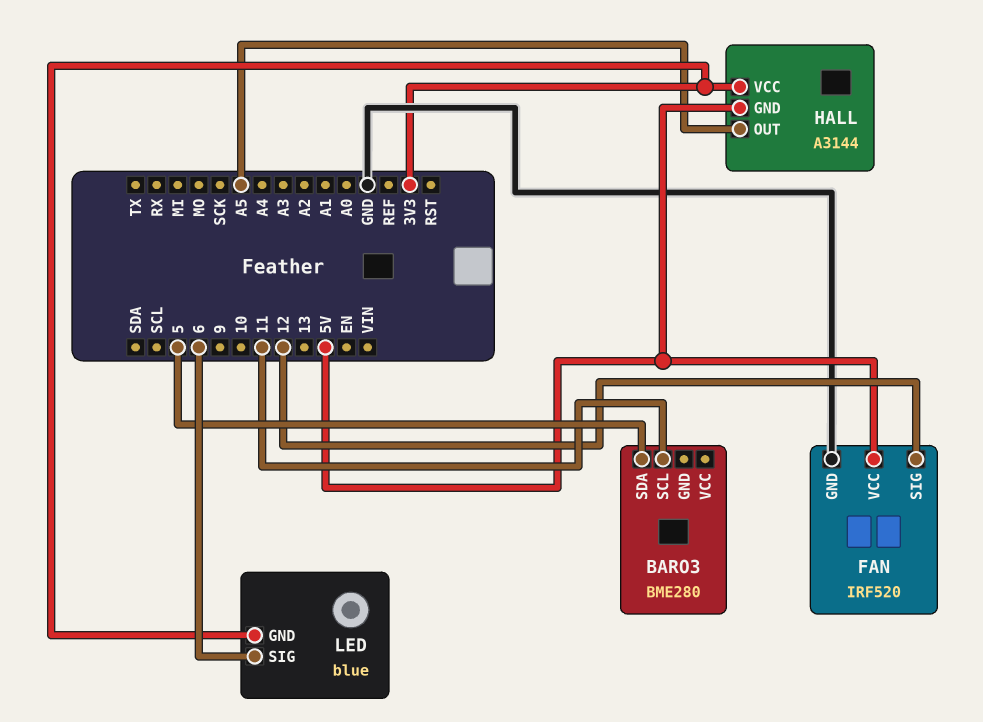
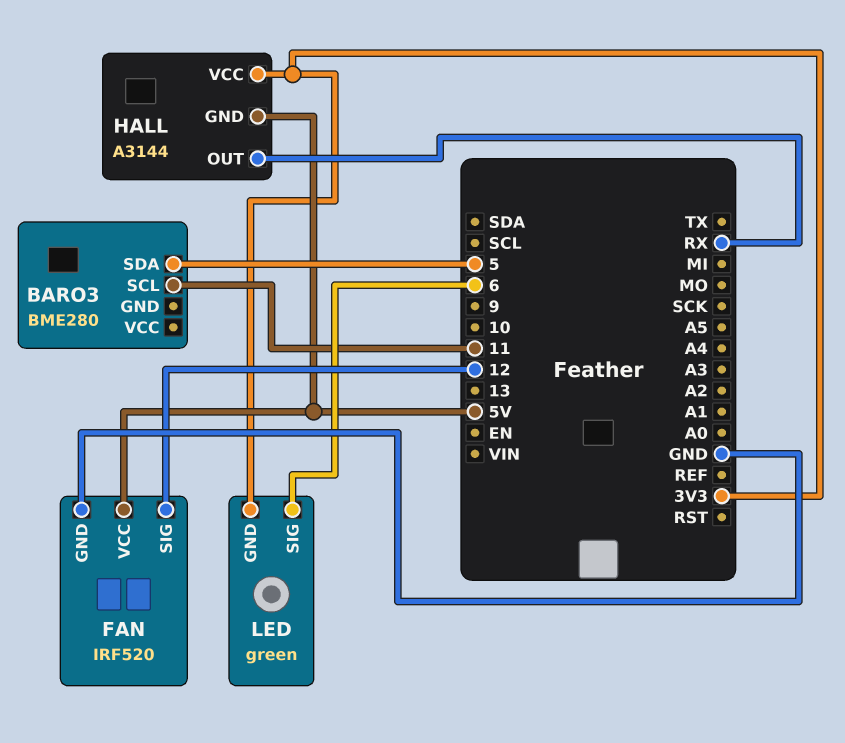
HALL pin OUT: A5 -> RX
LED: blue -> green

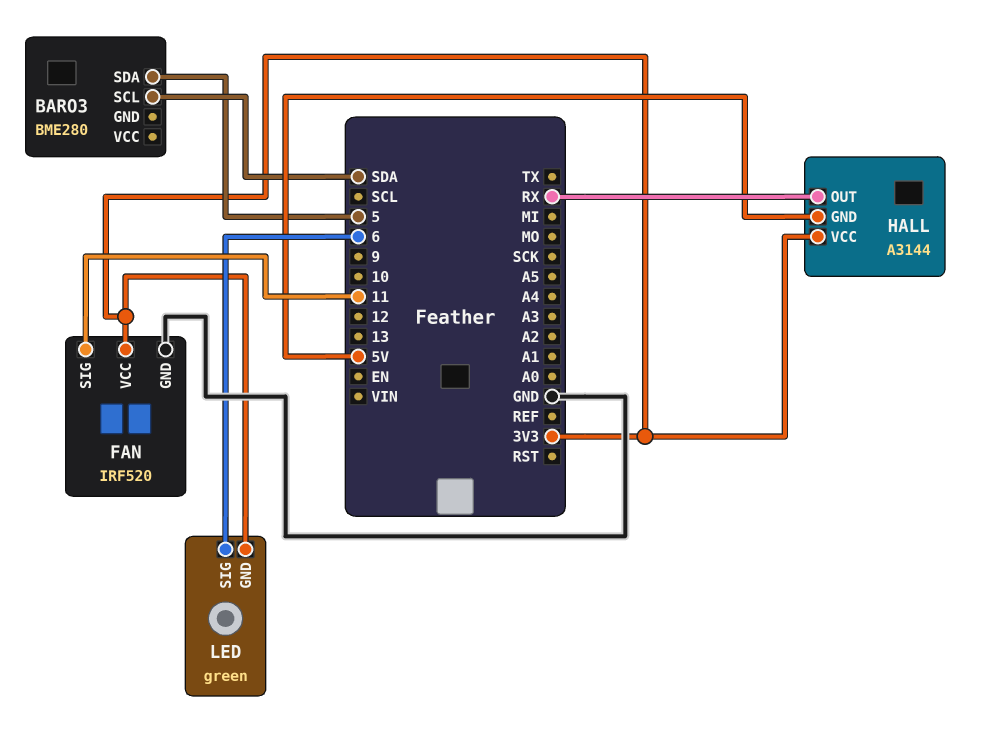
BARO3 pin SCL: 11 -> SDA
FAN pin SIG: 12 -> 11
FAN pin VCC: 5V -> 3V3

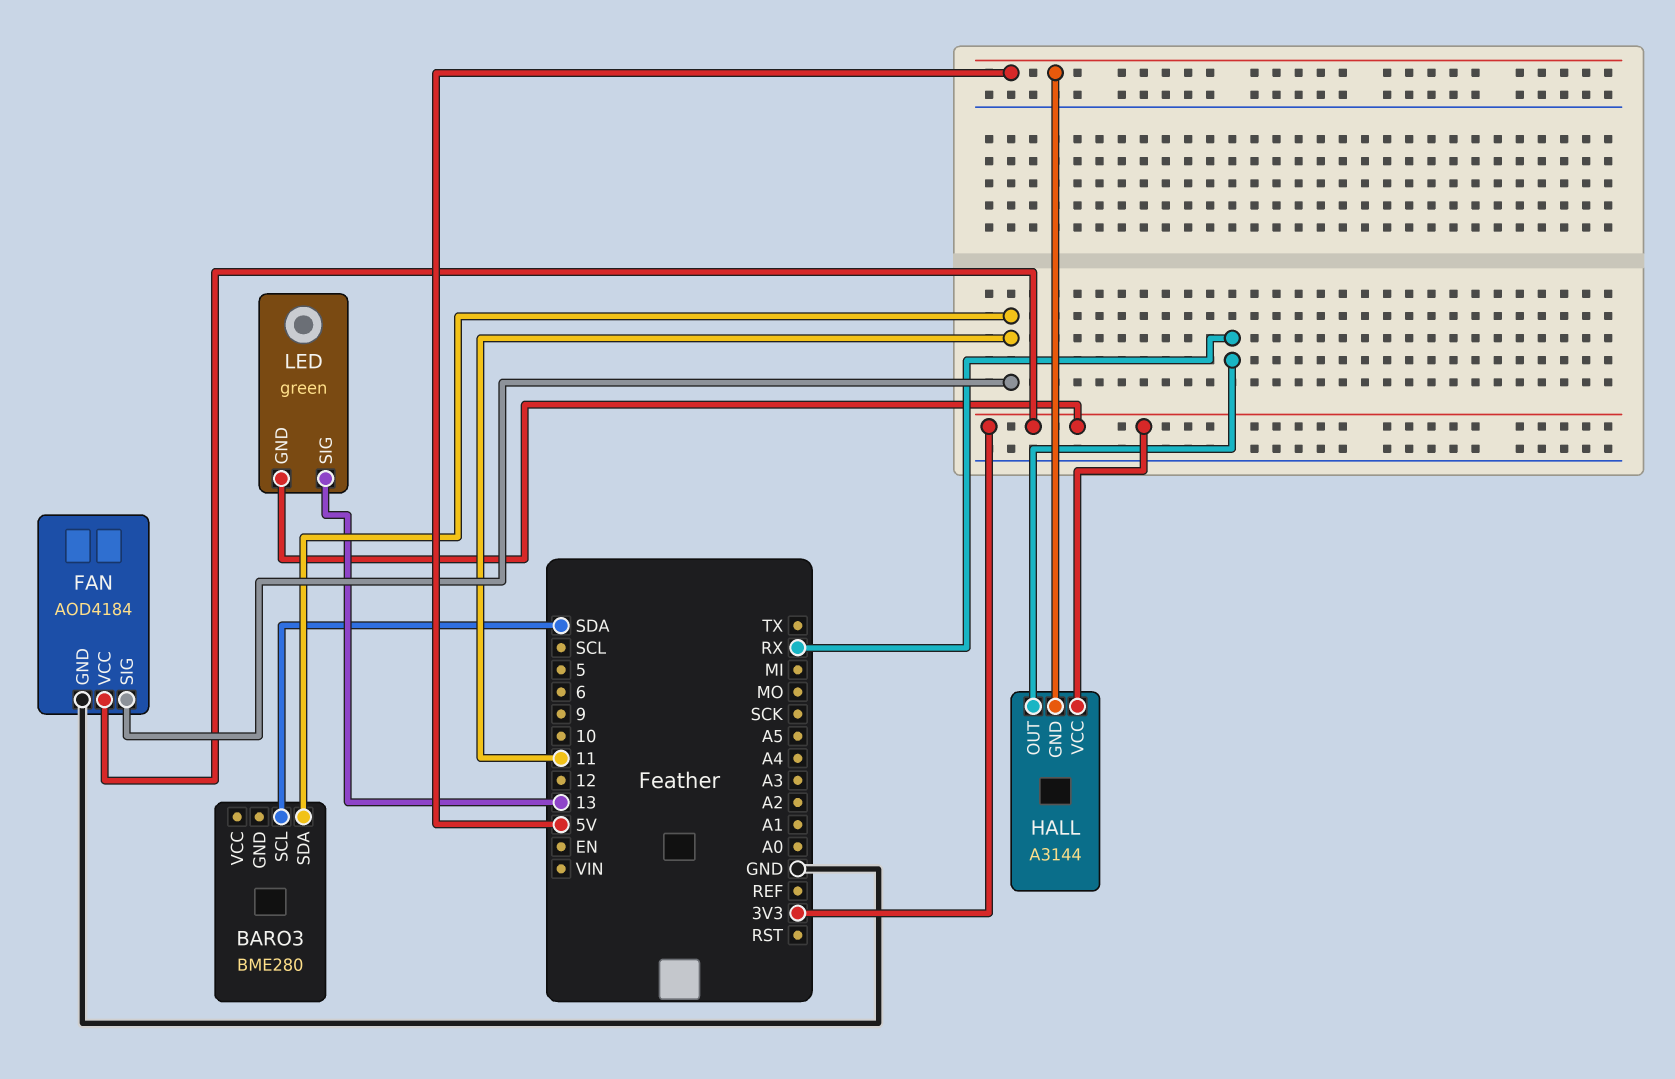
BARO3 pin SDA: 5 -> 11
FAN: IRF520 -> AOD4184
LED pin SIG: 6 -> 13

